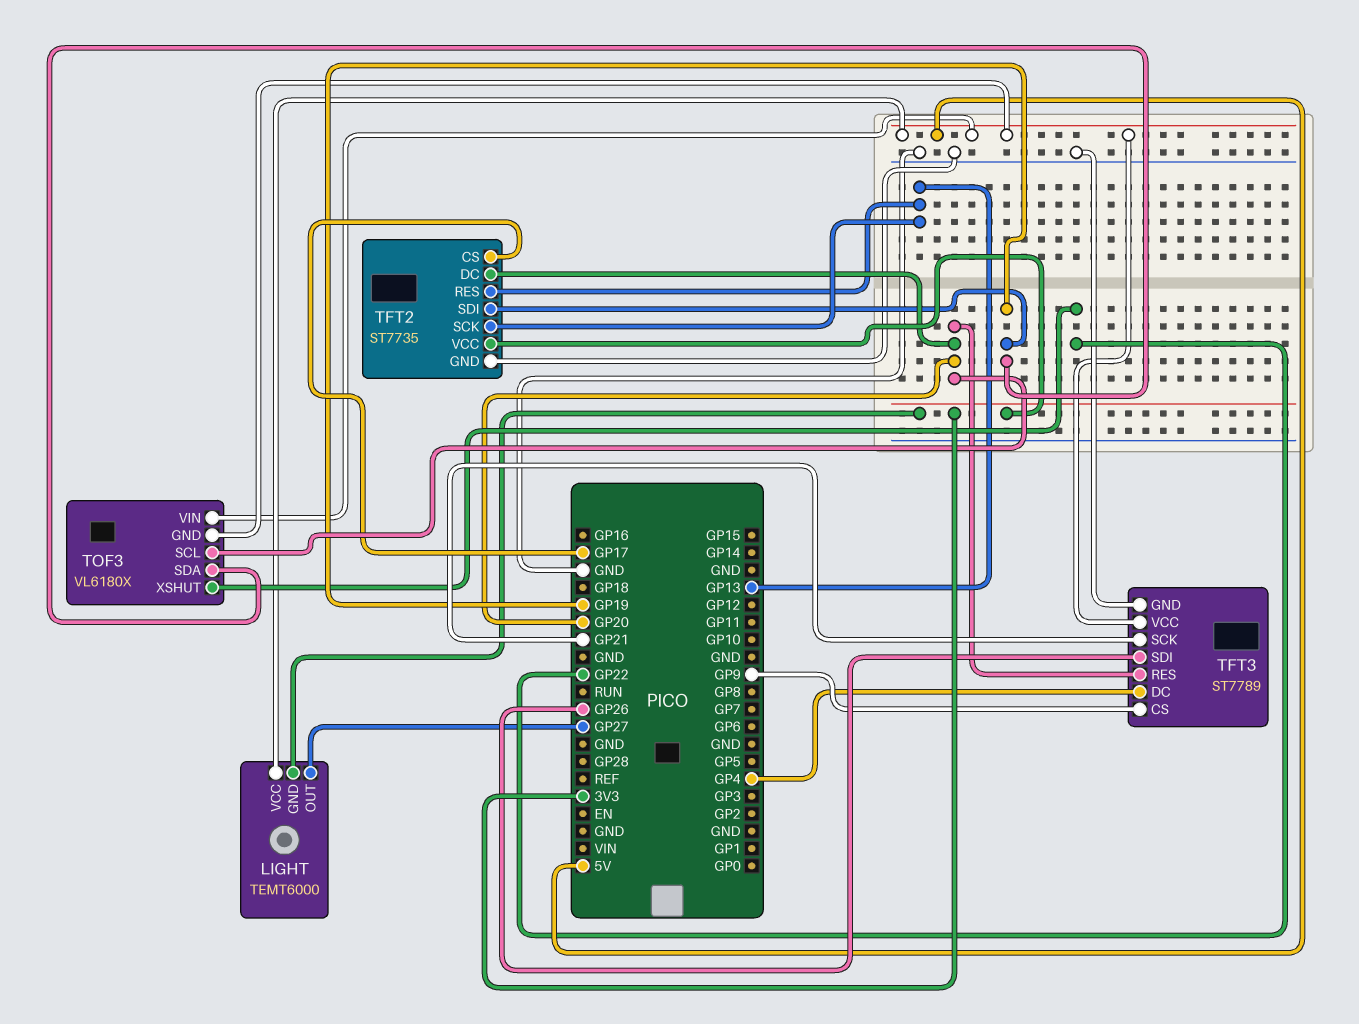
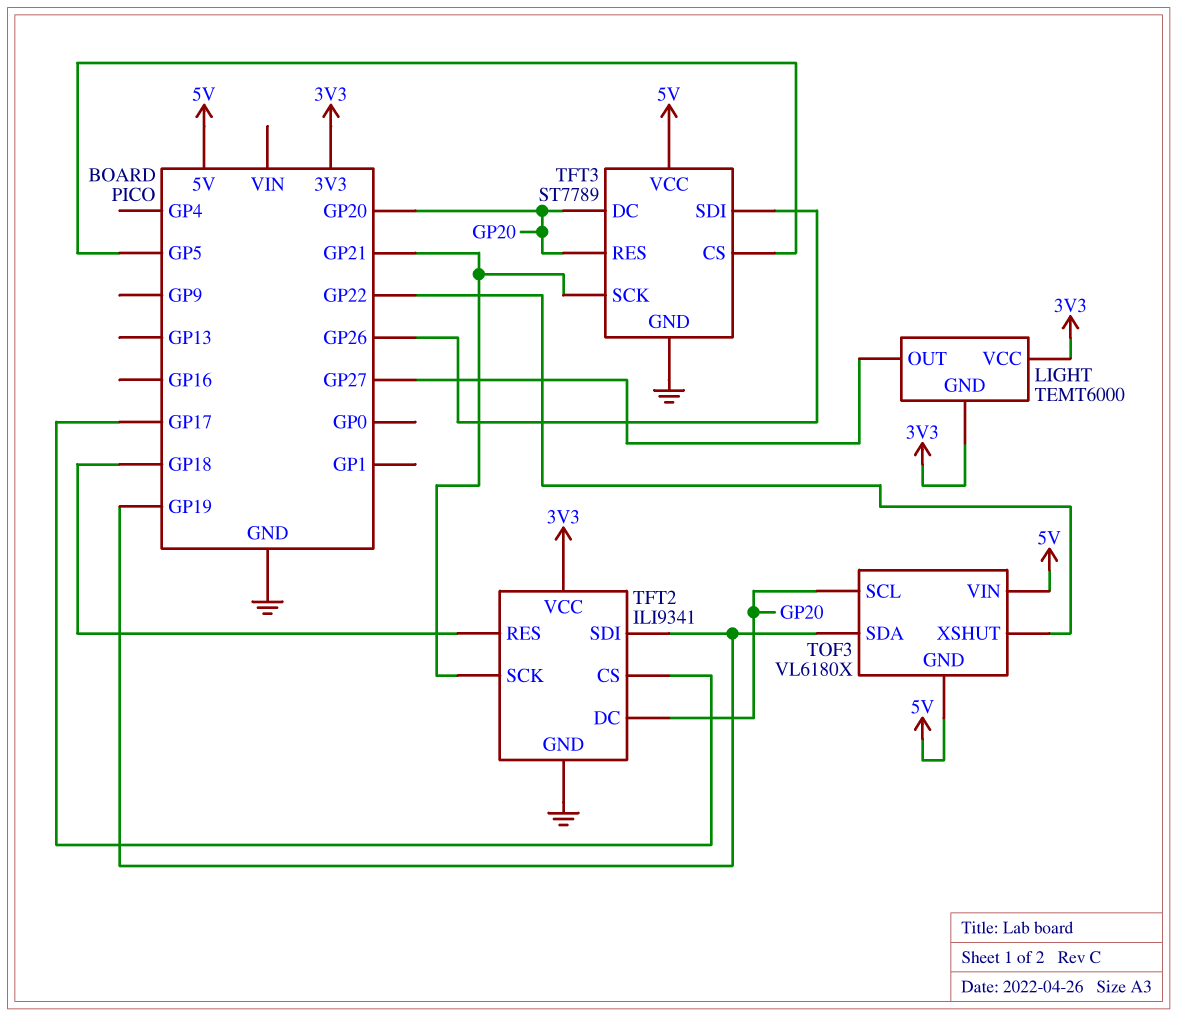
LIGHT pin VCC: 5V -> 3V3
TFT2: ST7735 -> ILI9341
TFT2 pin RES: GP13 -> GP18
TFT2 pin SCK: GP13 -> GP21
TFT3 pin CS: GP9 -> GP5
TFT3 pin DC: GP4 -> GP20

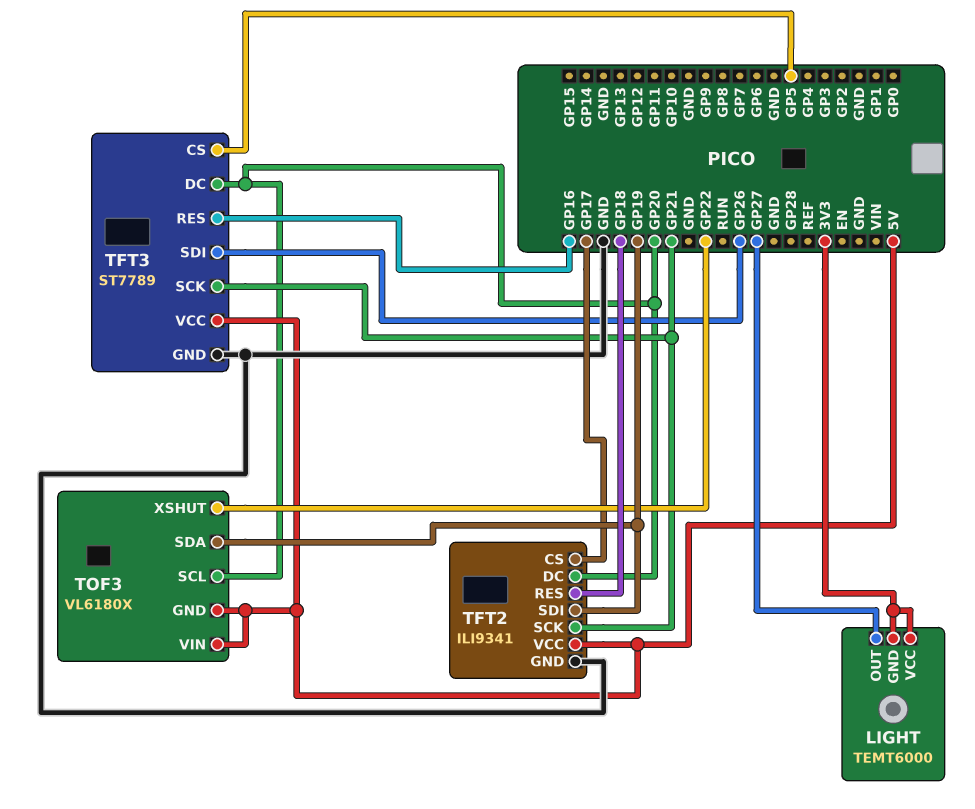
TFT2 pin VCC: 3V3 -> 5V
TFT3 pin RES: GP20 -> GP16

